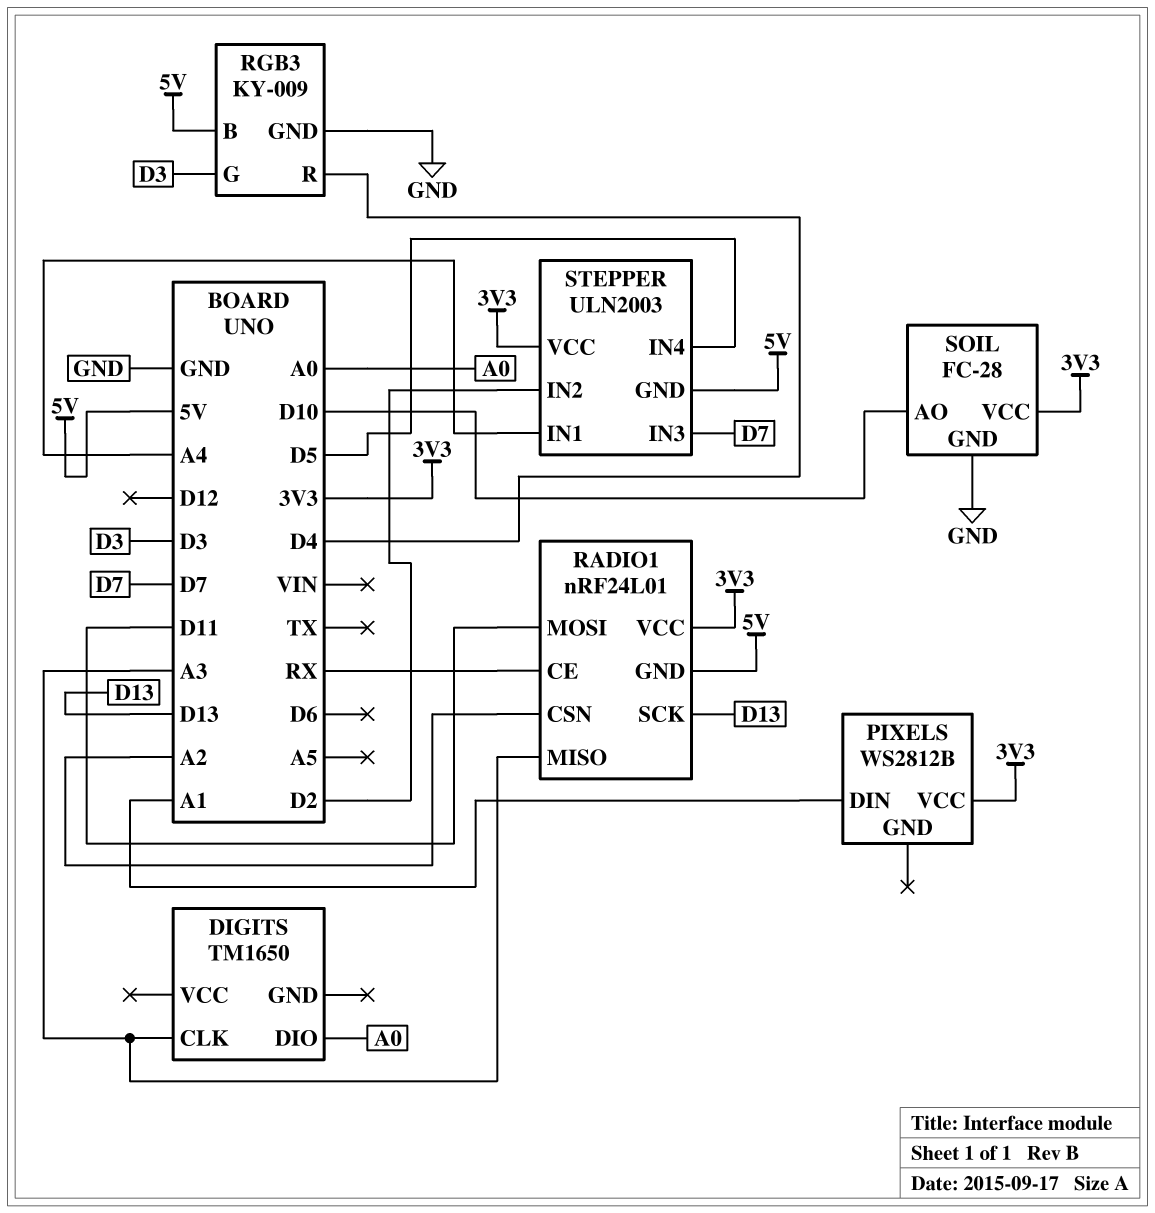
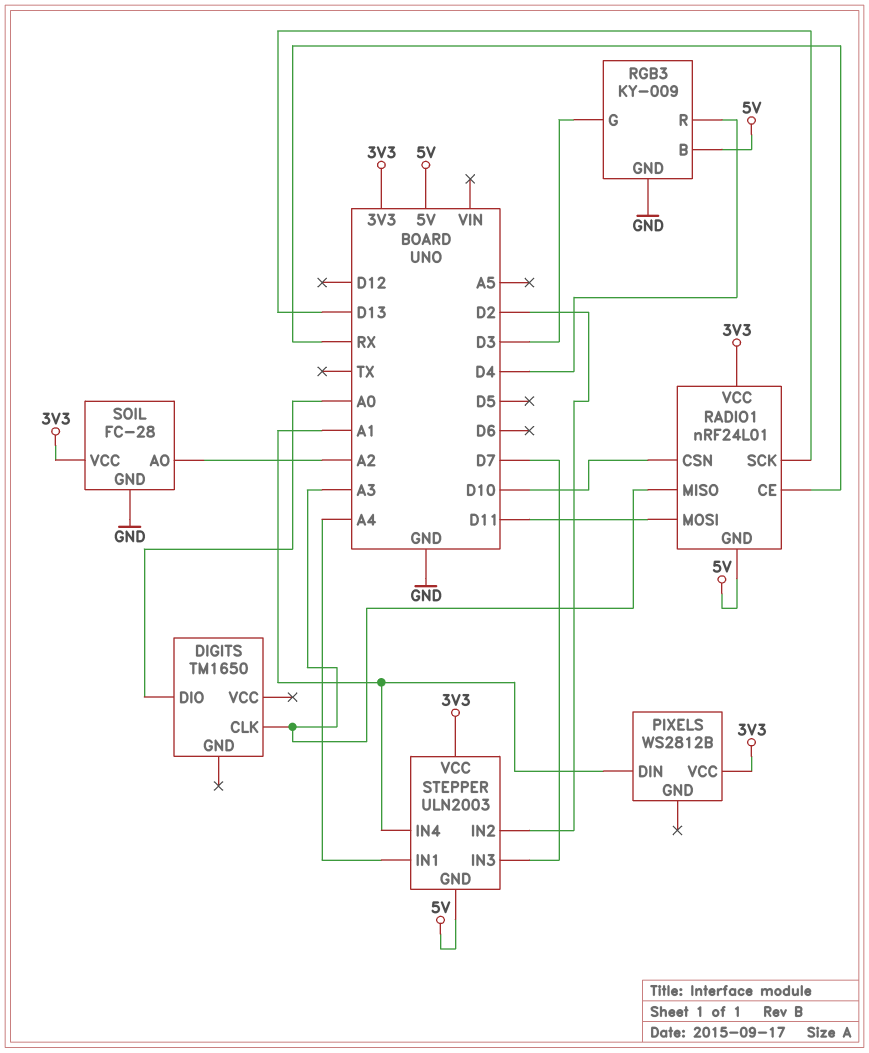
RADIO1 pin CSN: A2 -> D10
SOIL pin AO: D10 -> A2
STEPPER pin IN4: D5 -> A1

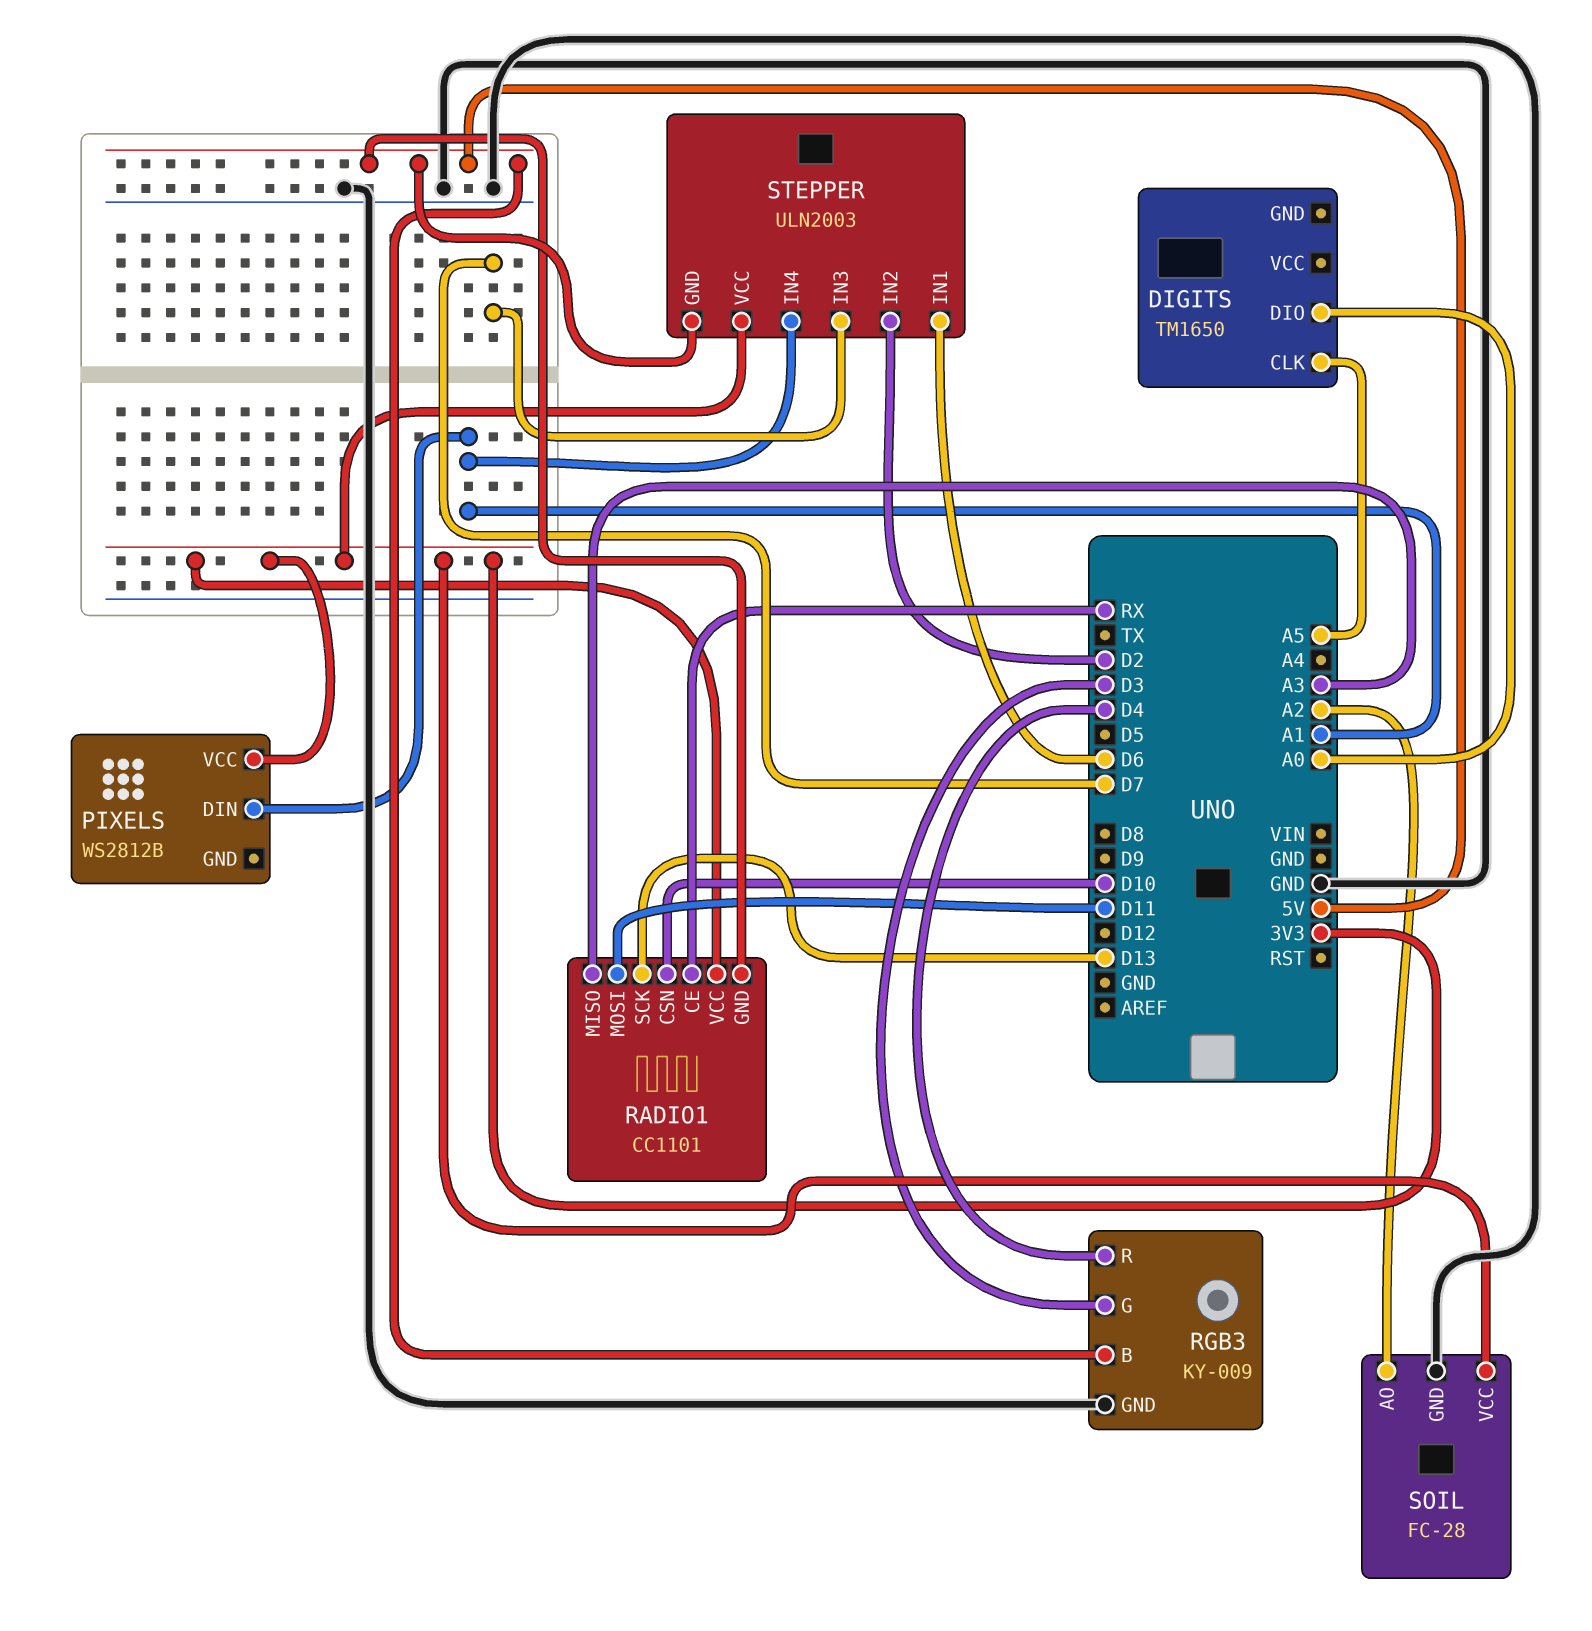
DIGITS pin CLK: A3 -> A5
RADIO1: nRF24L01 -> CC1101
STEPPER pin IN1: A4 -> D6

